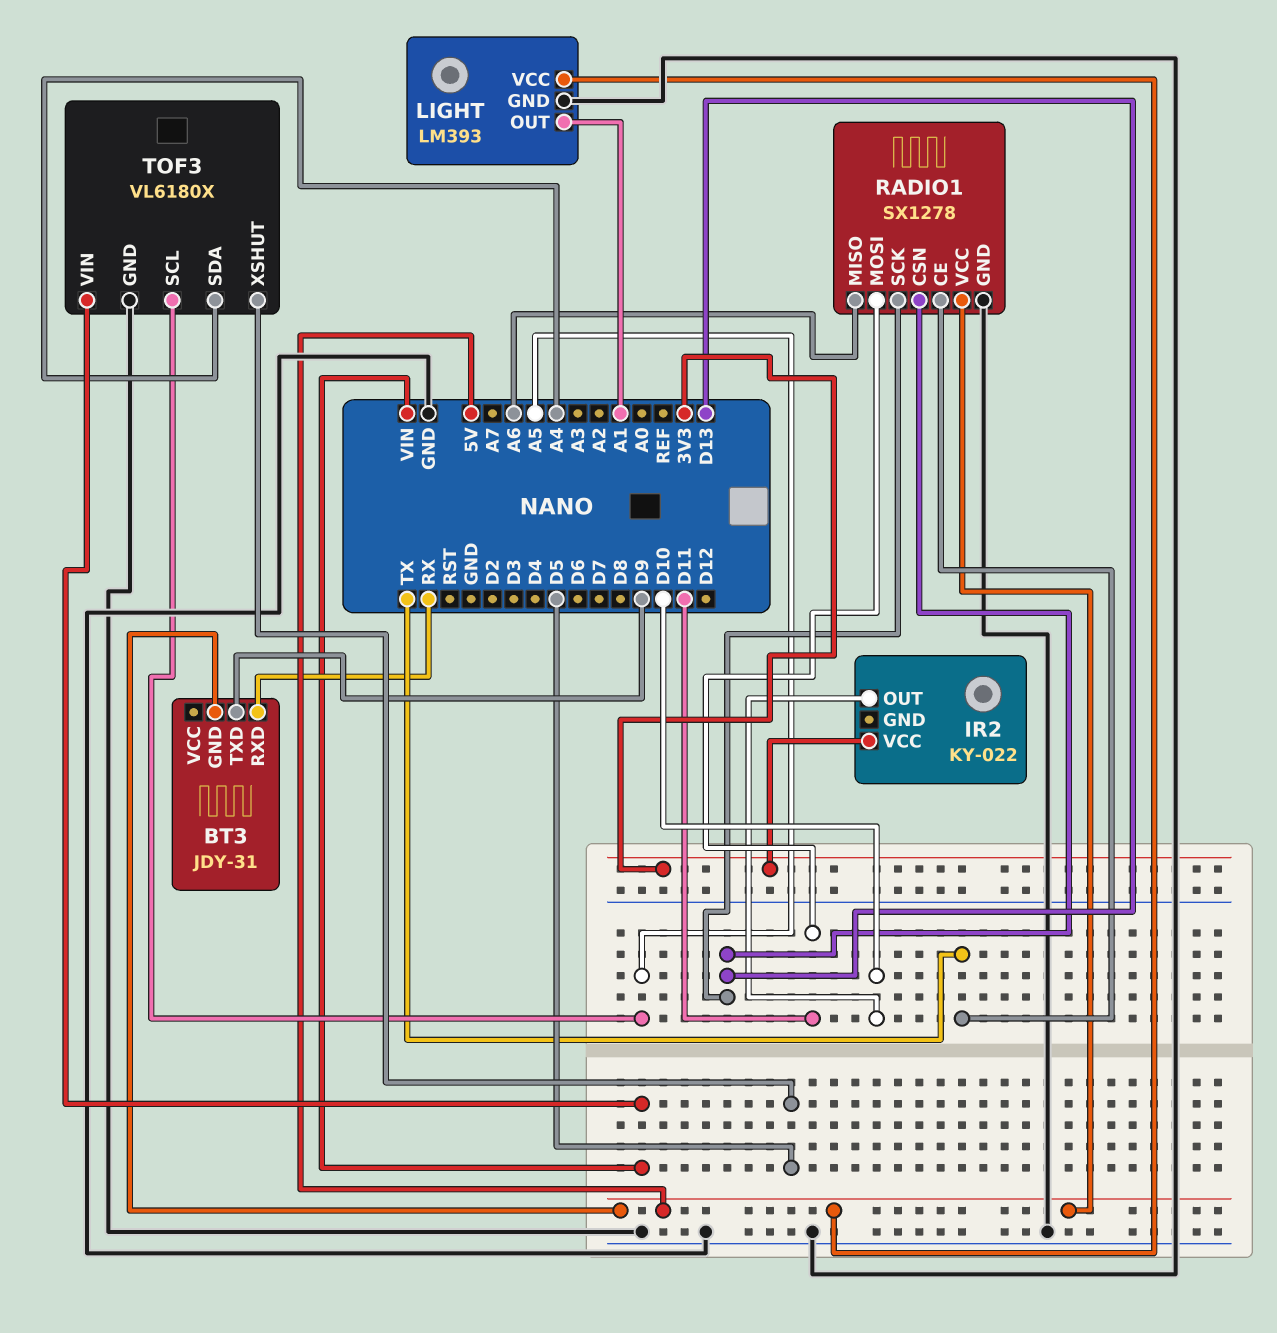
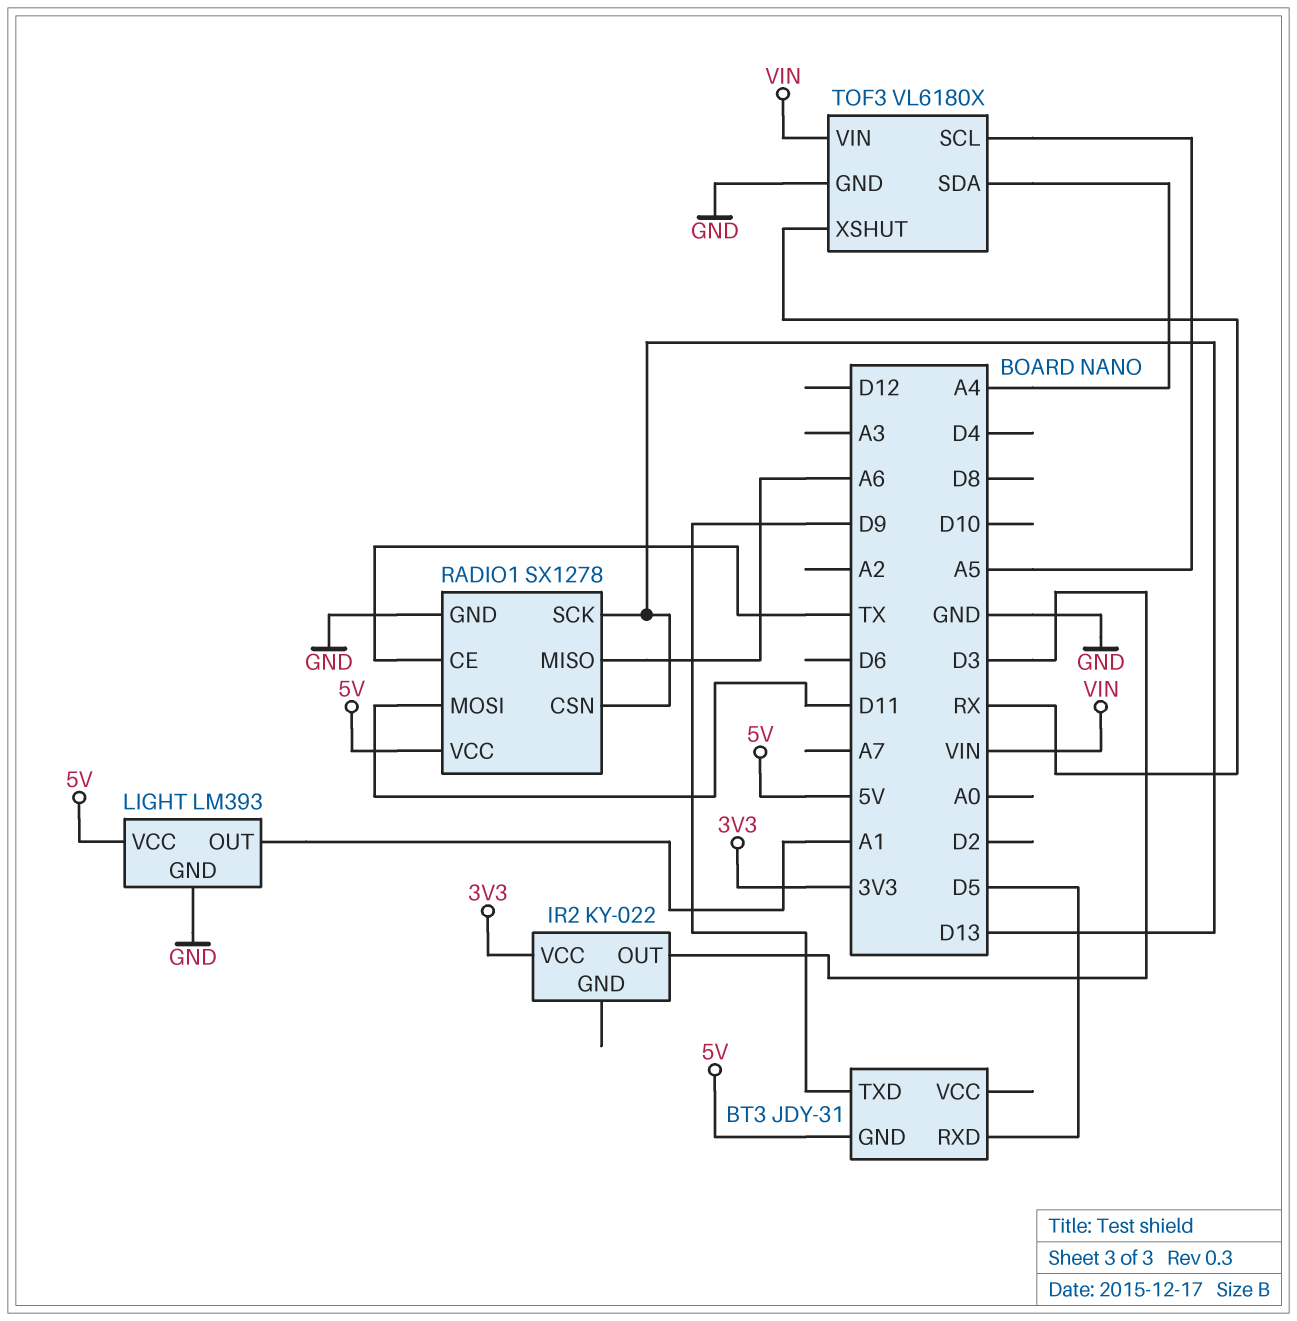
BT3 pin RXD: RX -> D5
IR2 pin OUT: D10 -> D3
TOF3 pin XSHUT: D5 -> RX

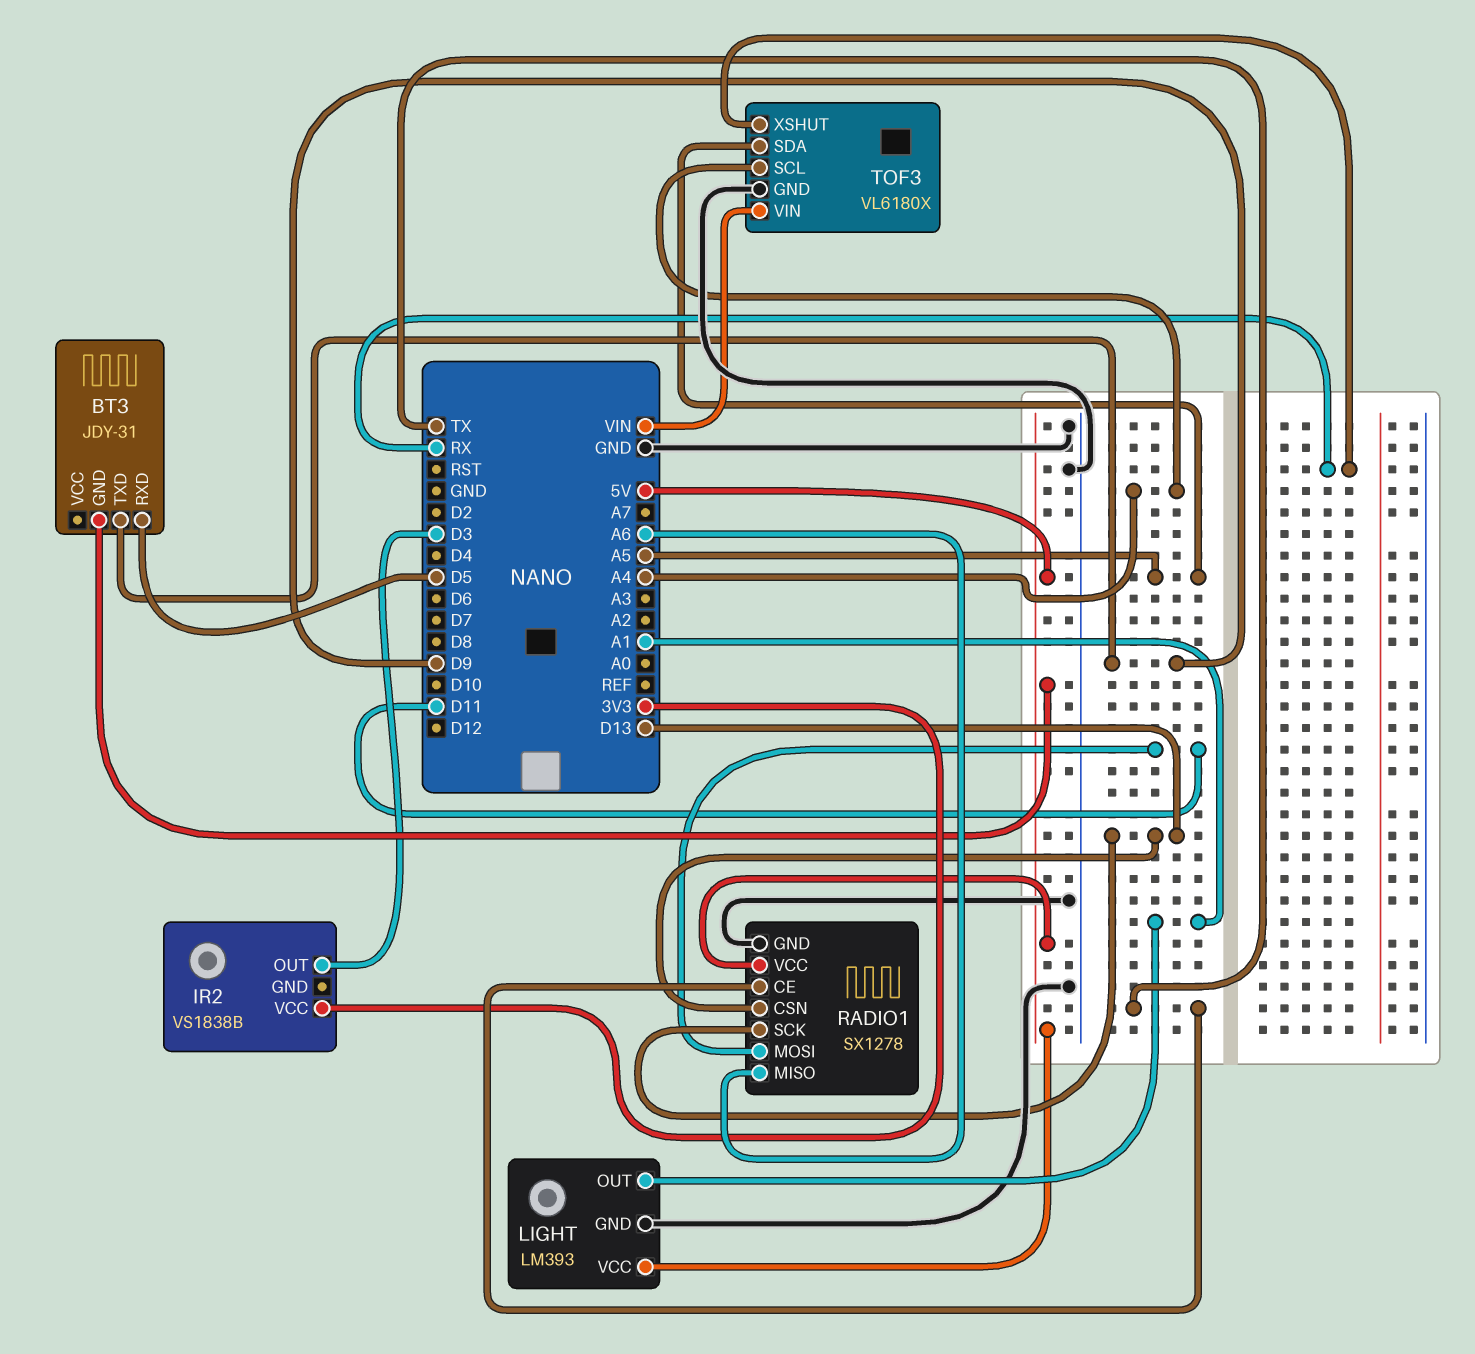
IR2: KY-022 -> VS1838B
TOF3 pin SCL: A5 -> A4
TOF3 pin SDA: A4 -> A5

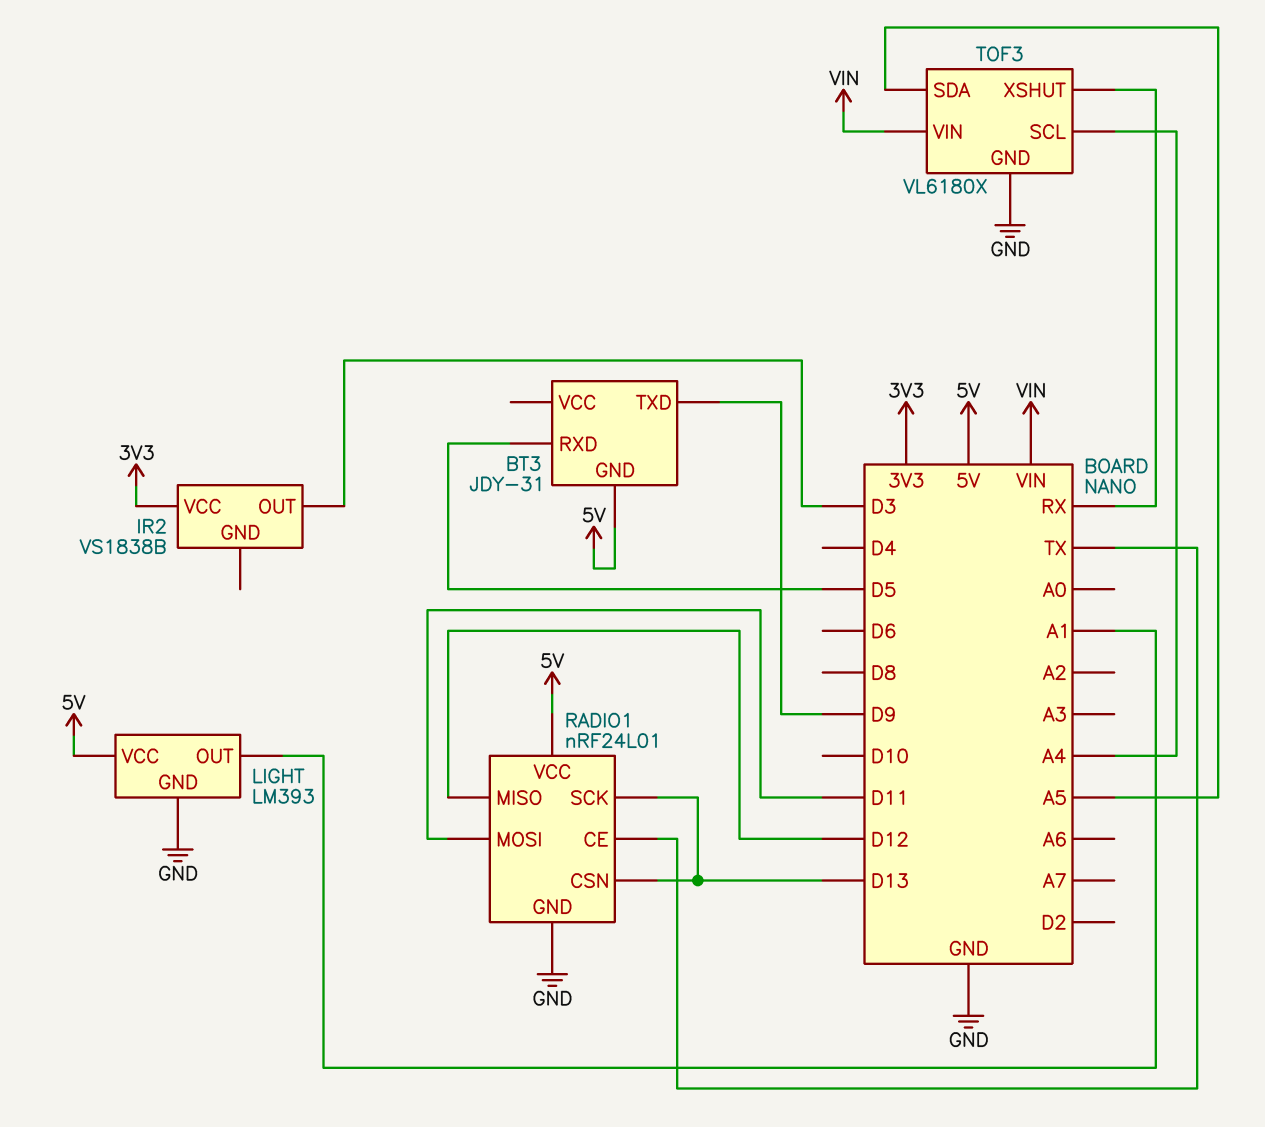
RADIO1: SX1278 -> nRF24L01
RADIO1 pin MISO: A6 -> D12

